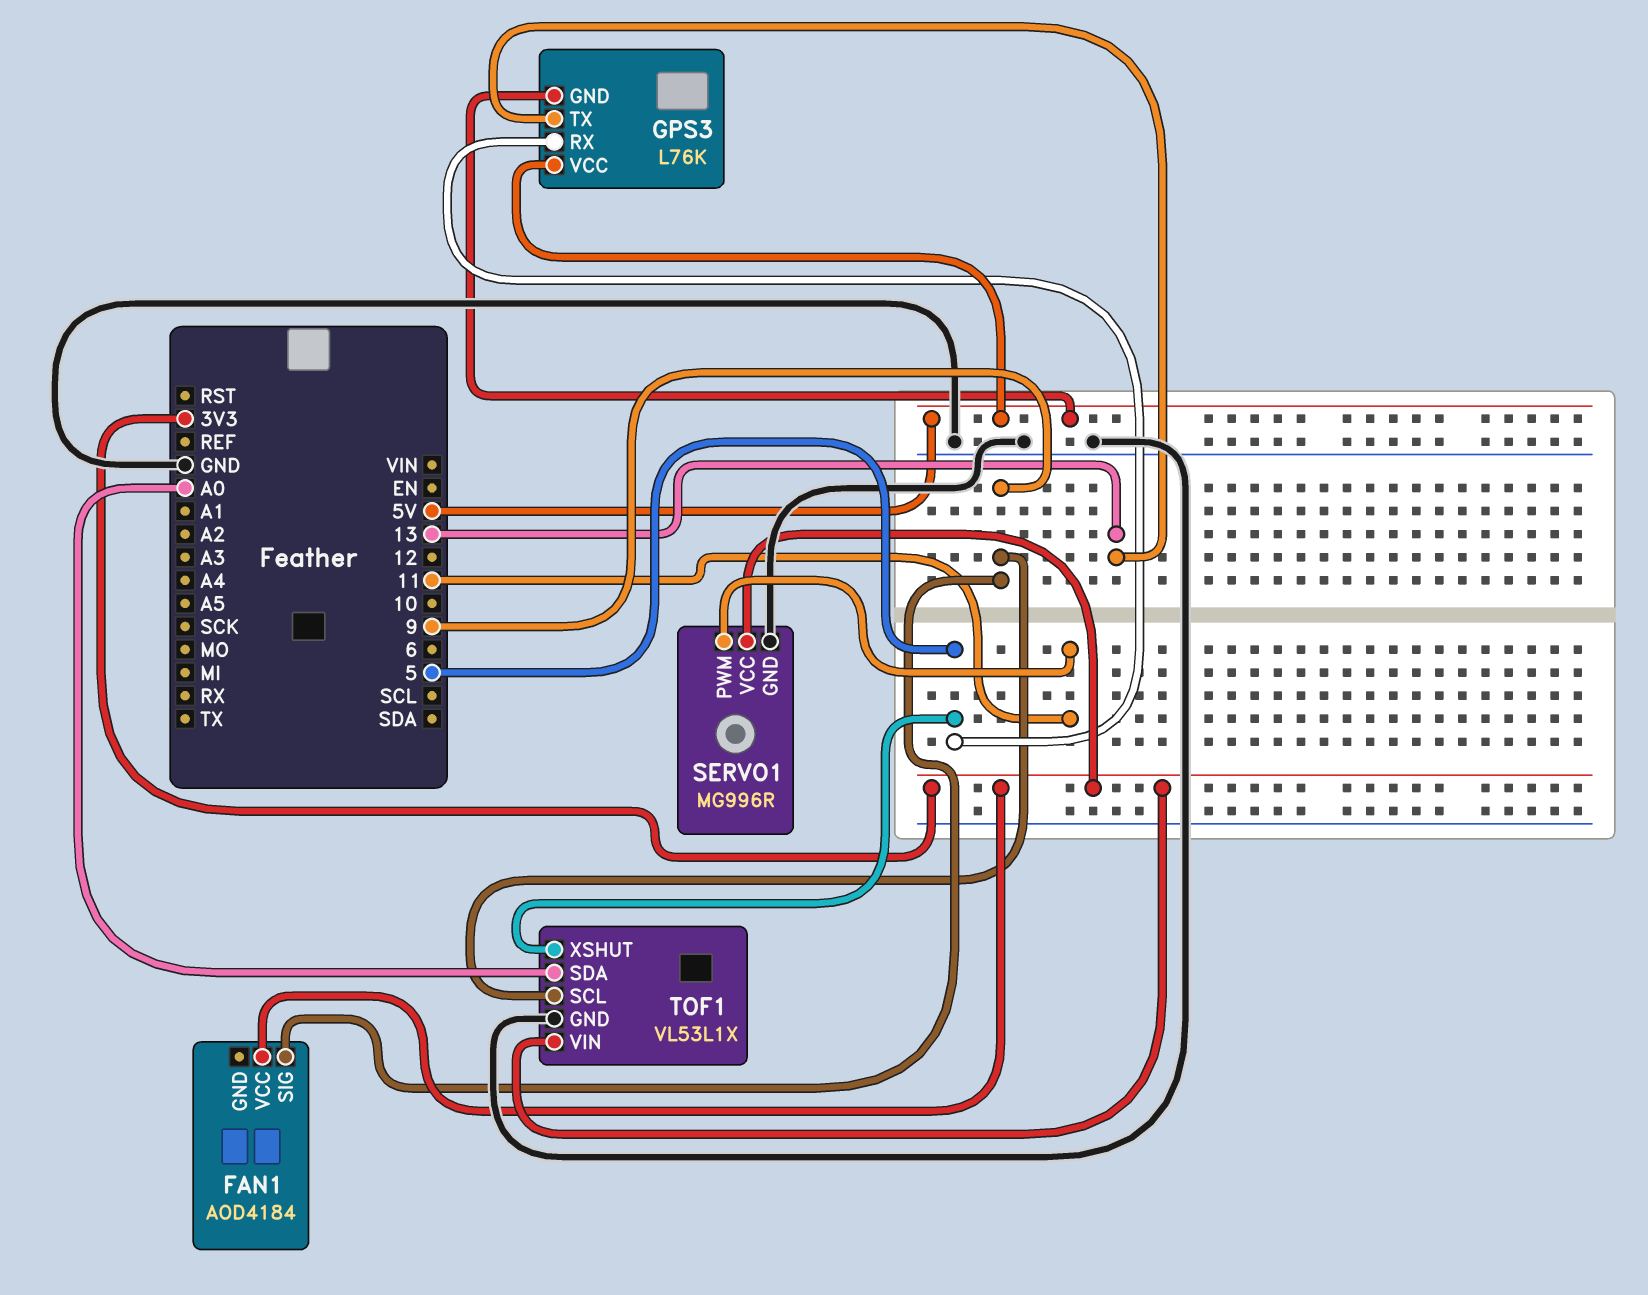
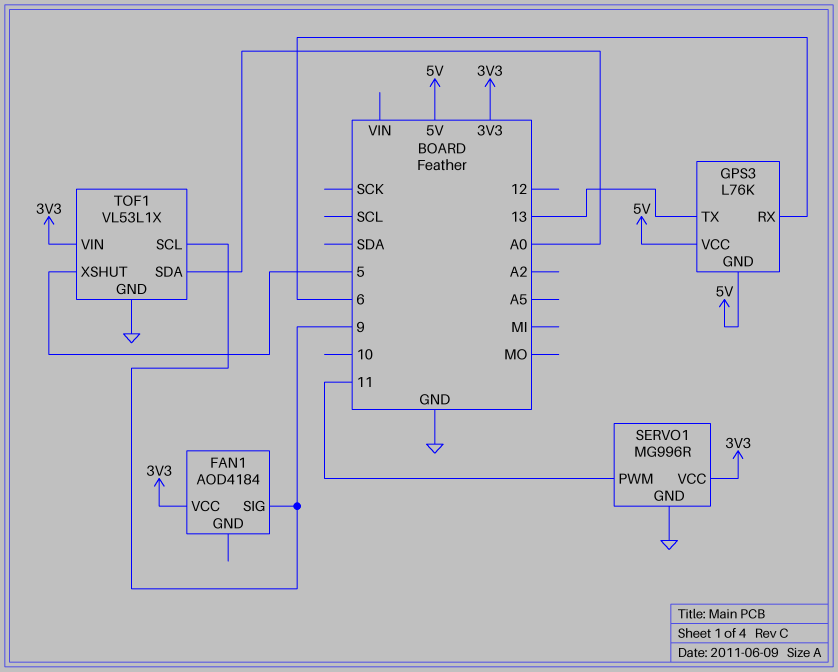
GPS3 pin RX: 5 -> 6

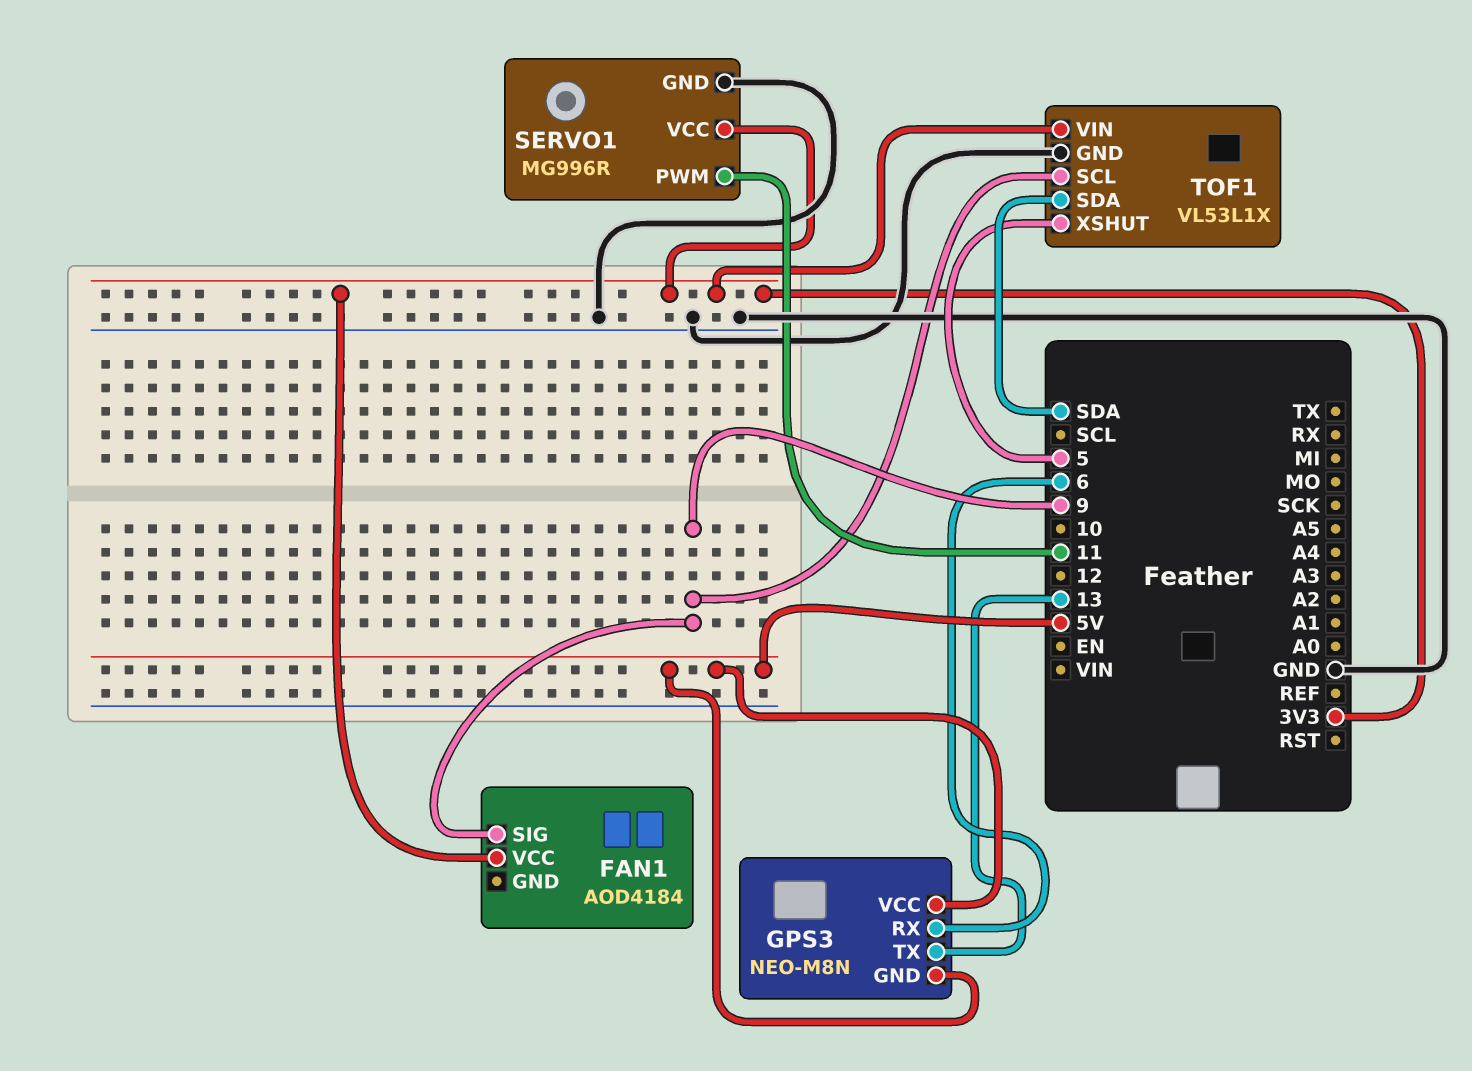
GPS3: L76K -> NEO-M8N
TOF1 pin SDA: A0 -> SDA

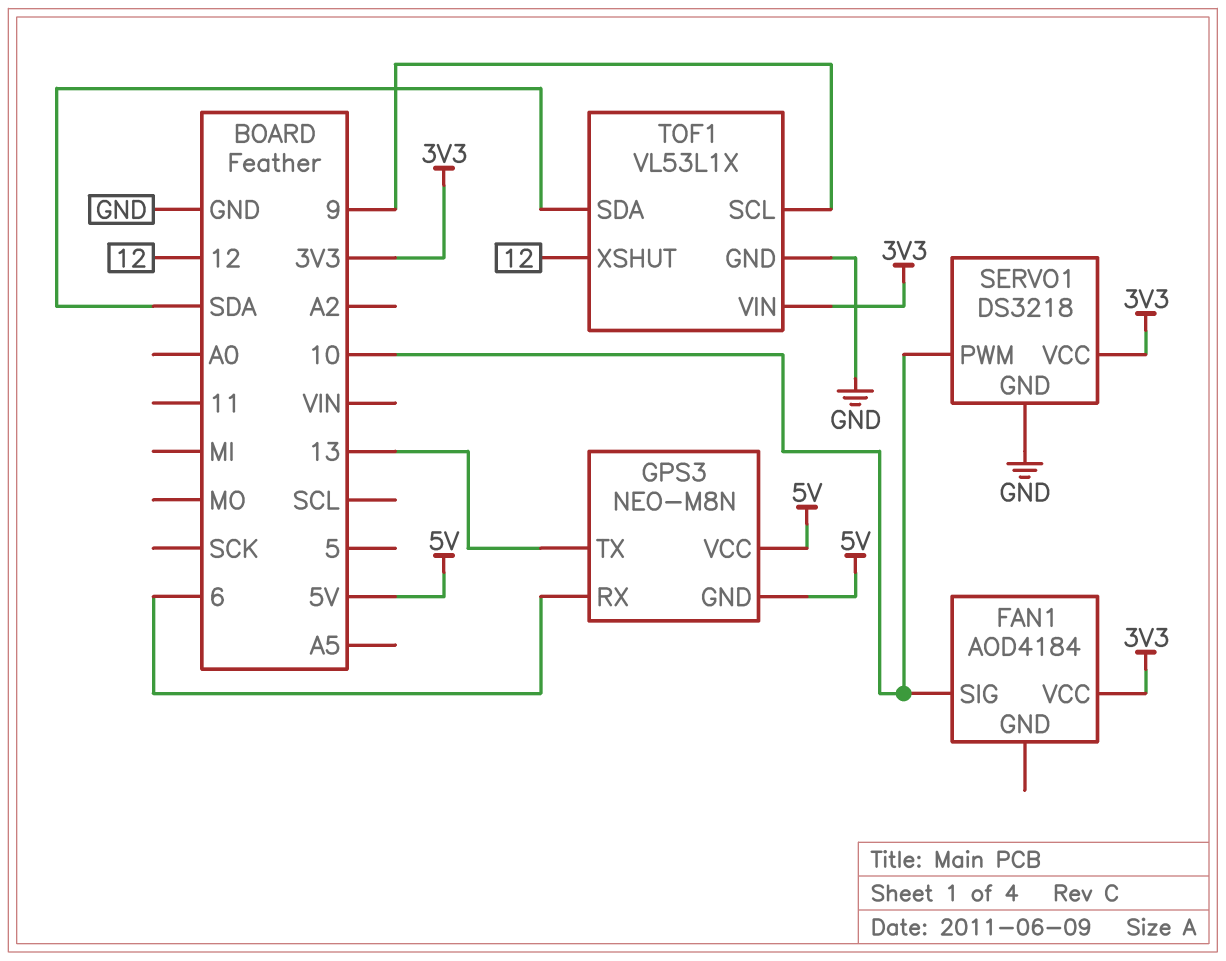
FAN1 pin SIG: 9 -> 10
SERVO1: MG996R -> DS3218
SERVO1 pin PWM: 11 -> 10
TOF1 pin XSHUT: 5 -> 12

